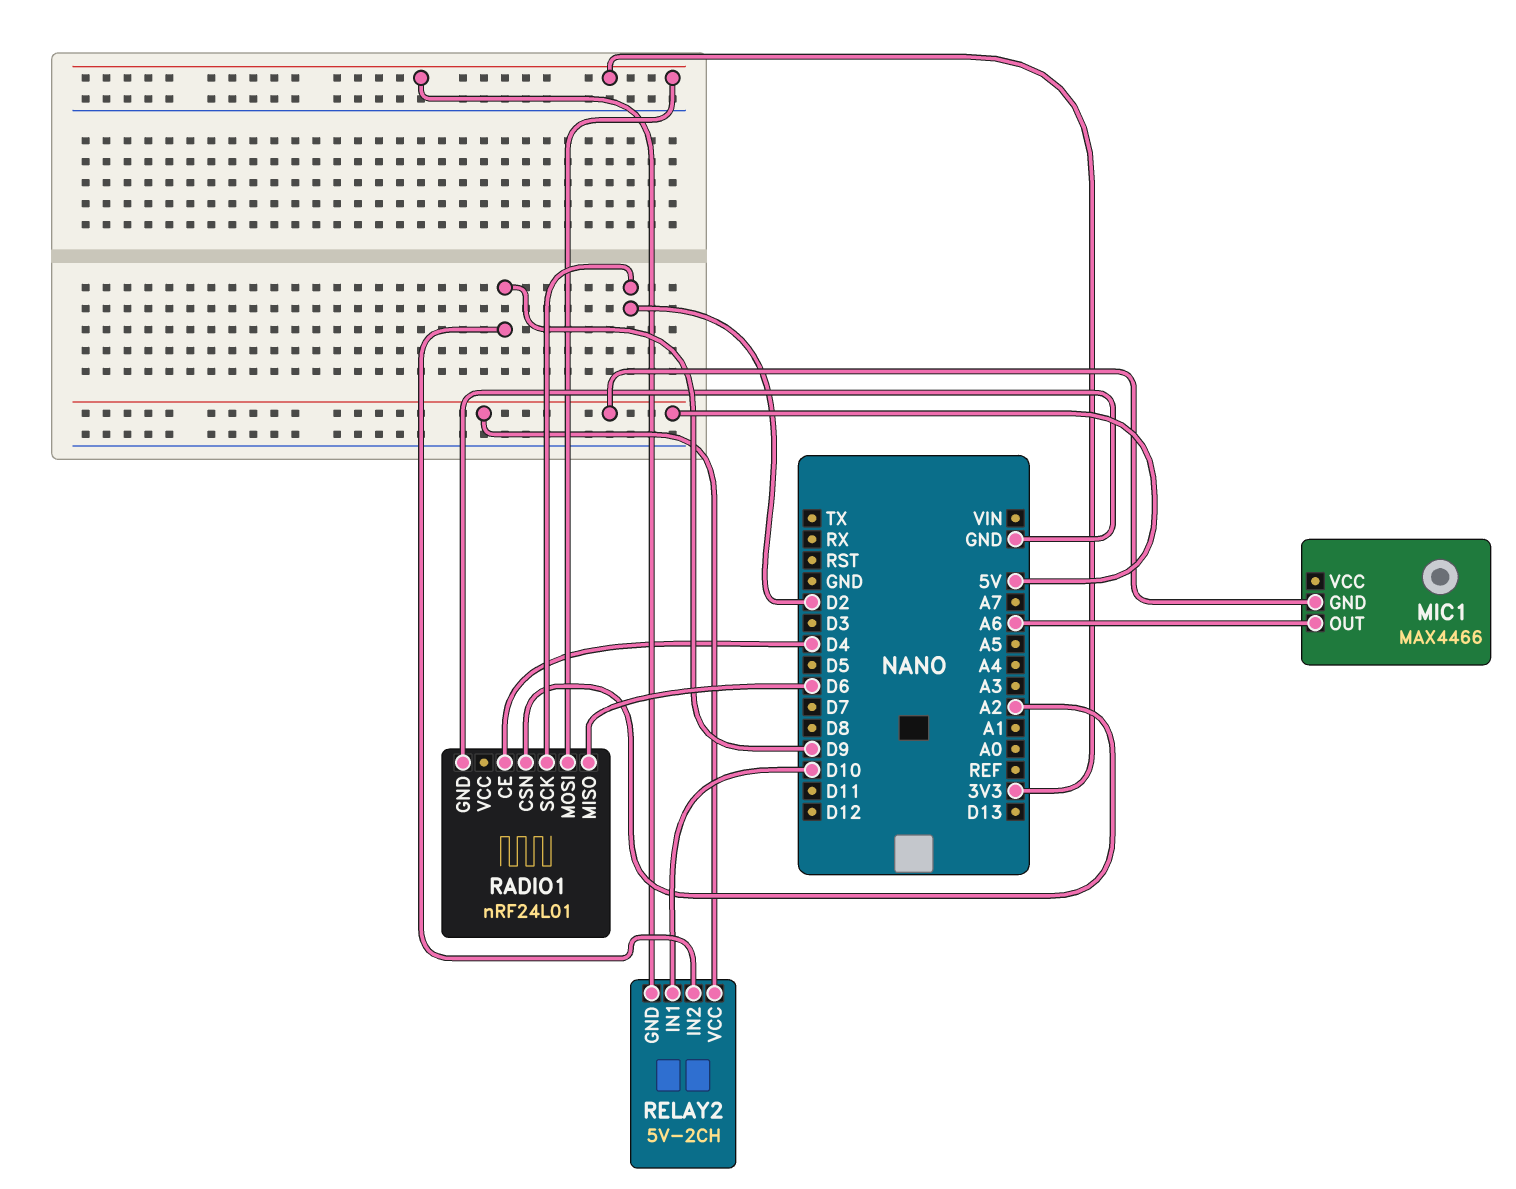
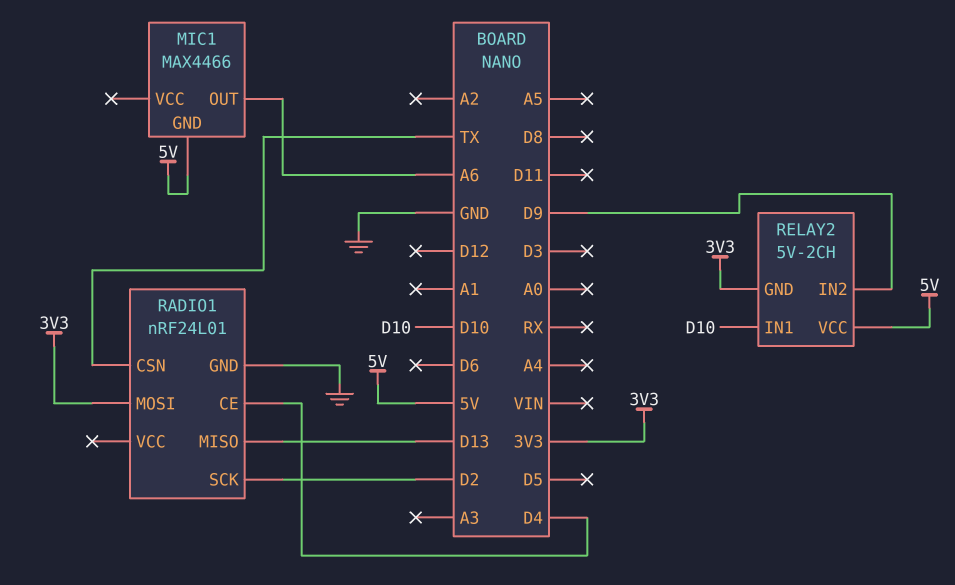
RADIO1 pin CSN: A2 -> TX
RADIO1 pin MISO: D6 -> D13

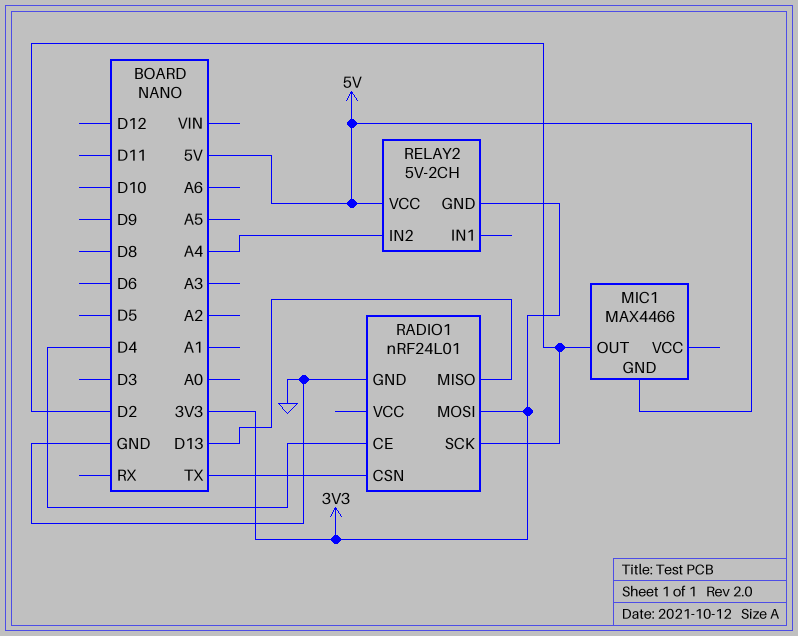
MIC1 pin OUT: A6 -> D2
RELAY2 pin IN1: D10 -> none
RELAY2 pin IN2: D9 -> A4

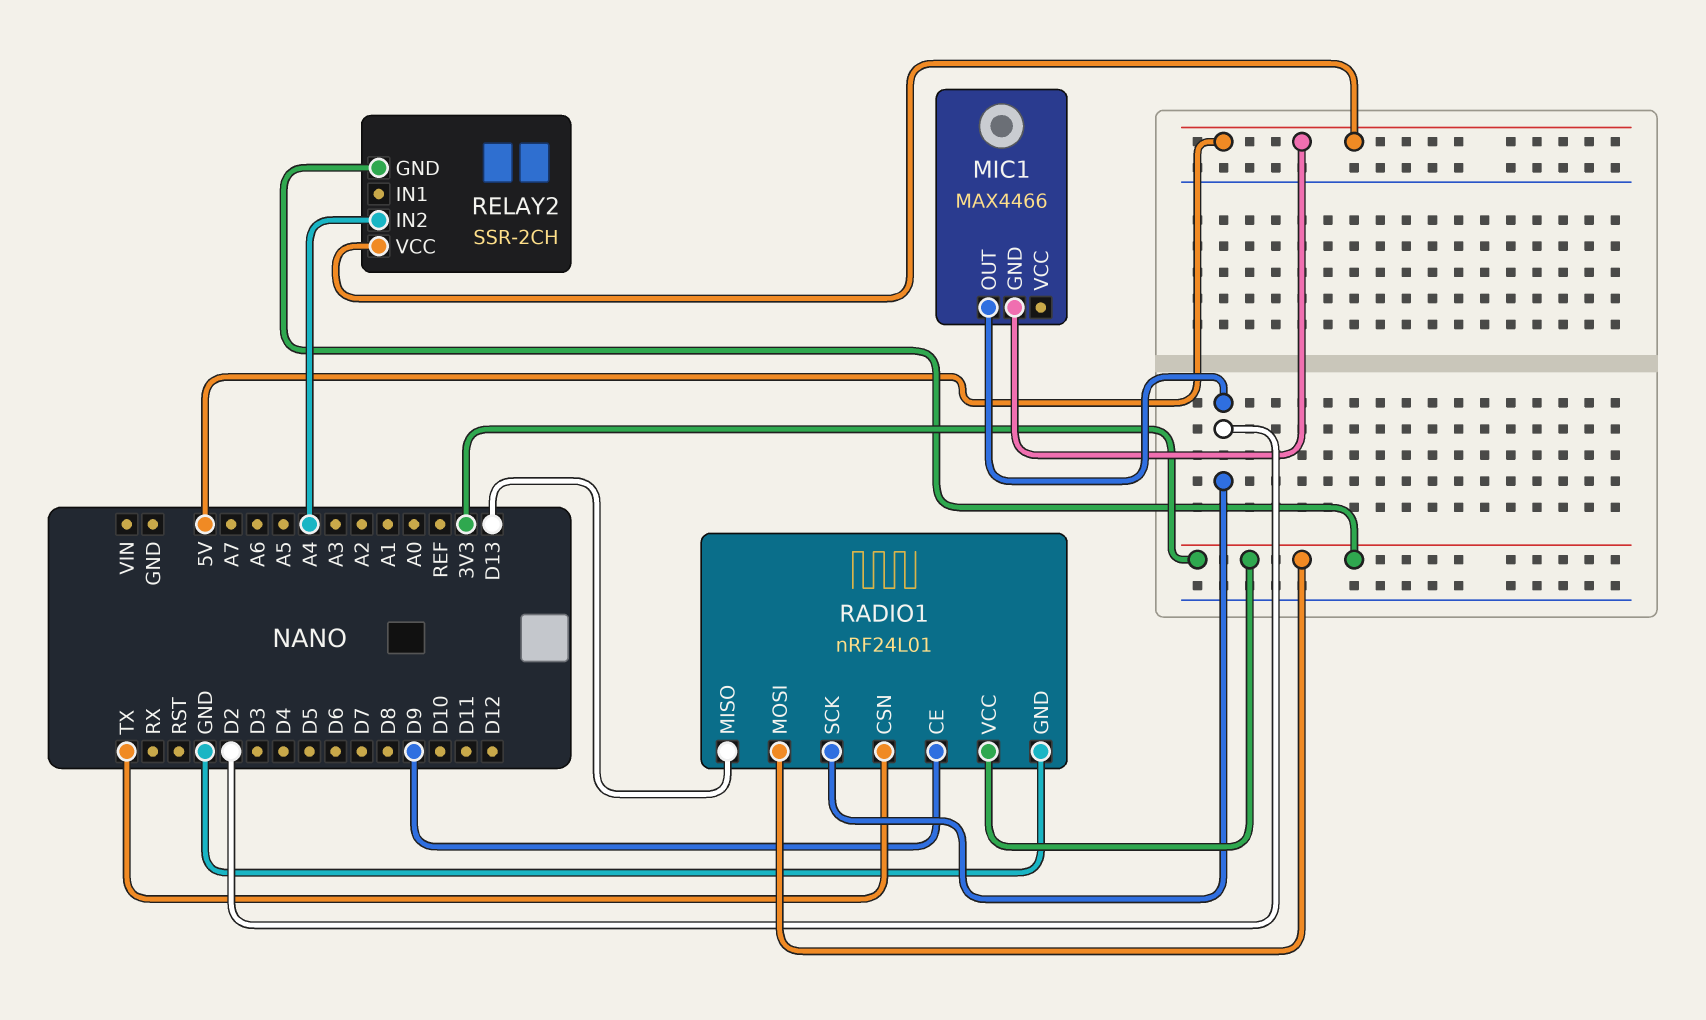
RADIO1 pin CE: D4 -> D9
RADIO1 pin VCC: none -> 3V3
RELAY2: 5V-2CH -> SSR-2CH

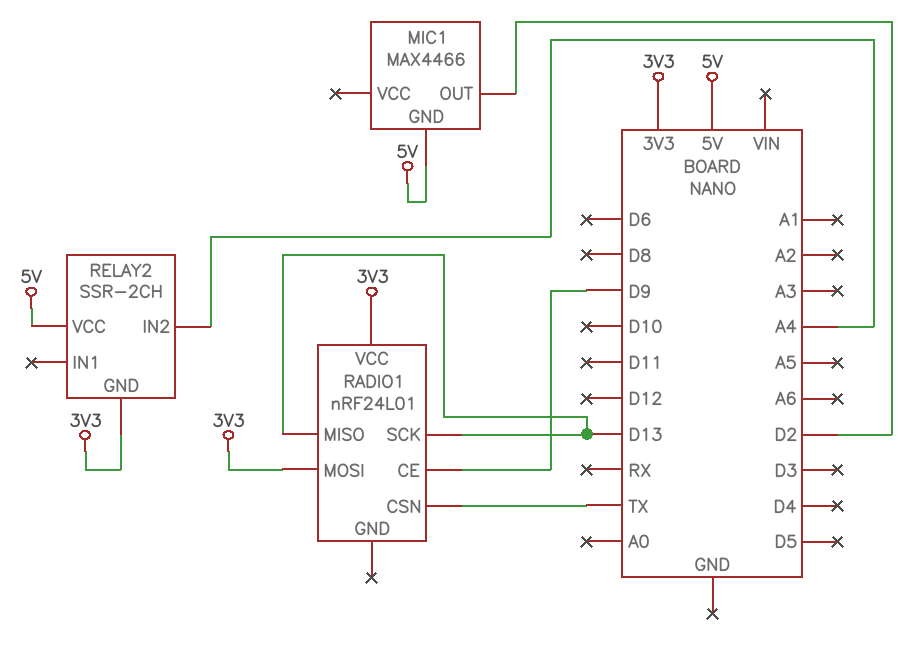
RADIO1 pin GND: GND -> none
RADIO1 pin SCK: D2 -> D13

